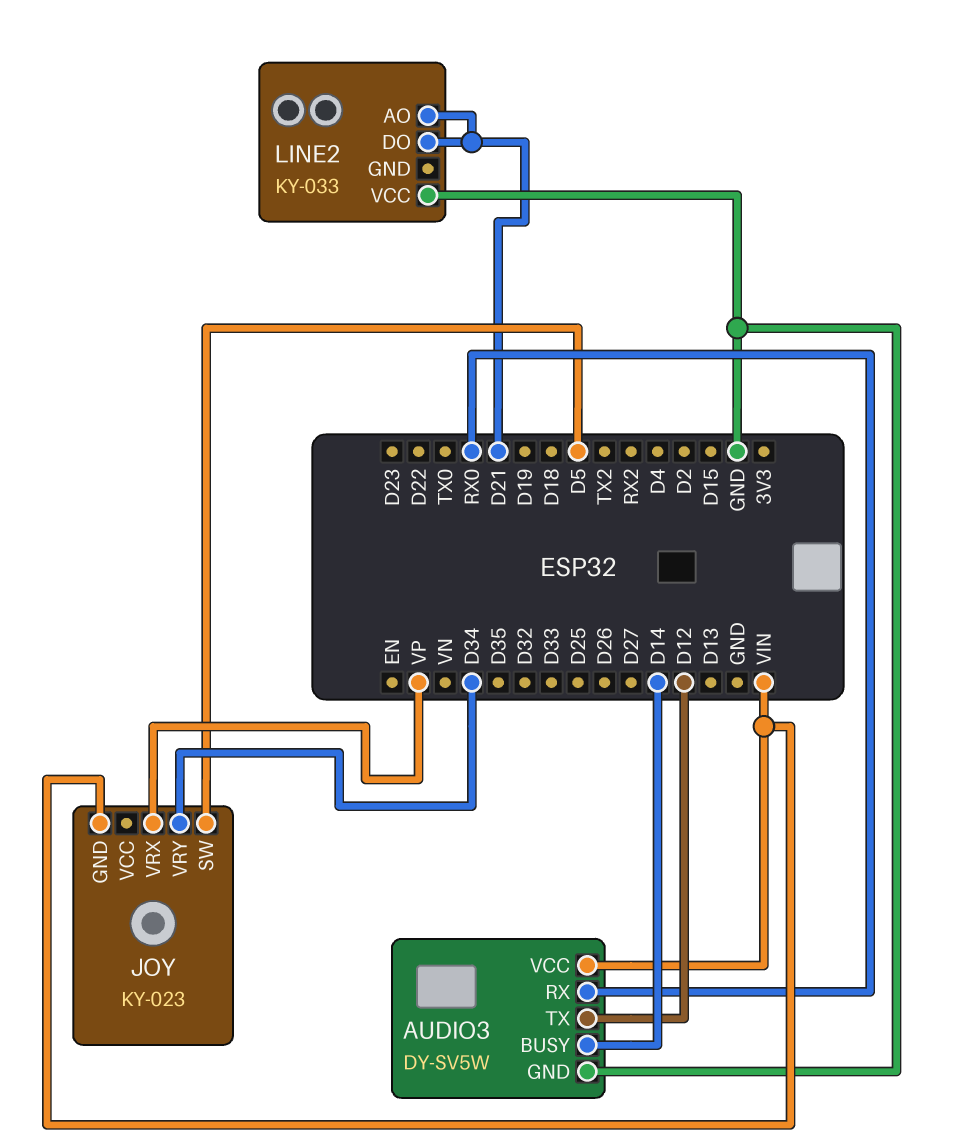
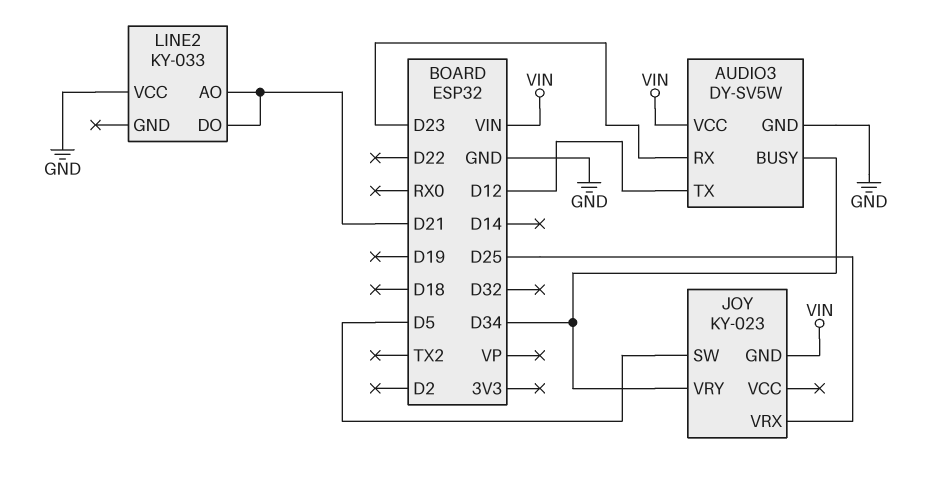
AUDIO3 pin BUSY: D14 -> D34
AUDIO3 pin RX: RX0 -> D23
JOY pin VRX: VP -> D25

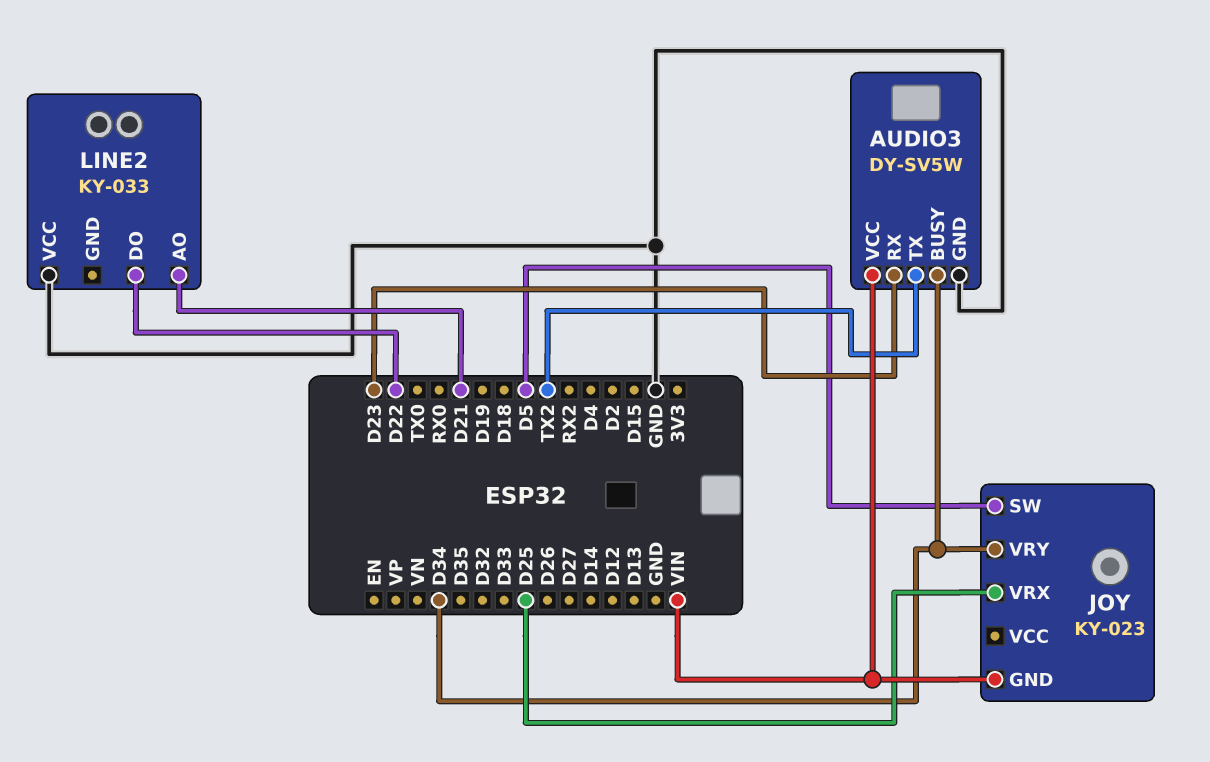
AUDIO3 pin TX: D12 -> TX2
LINE2 pin DO: D21 -> D22

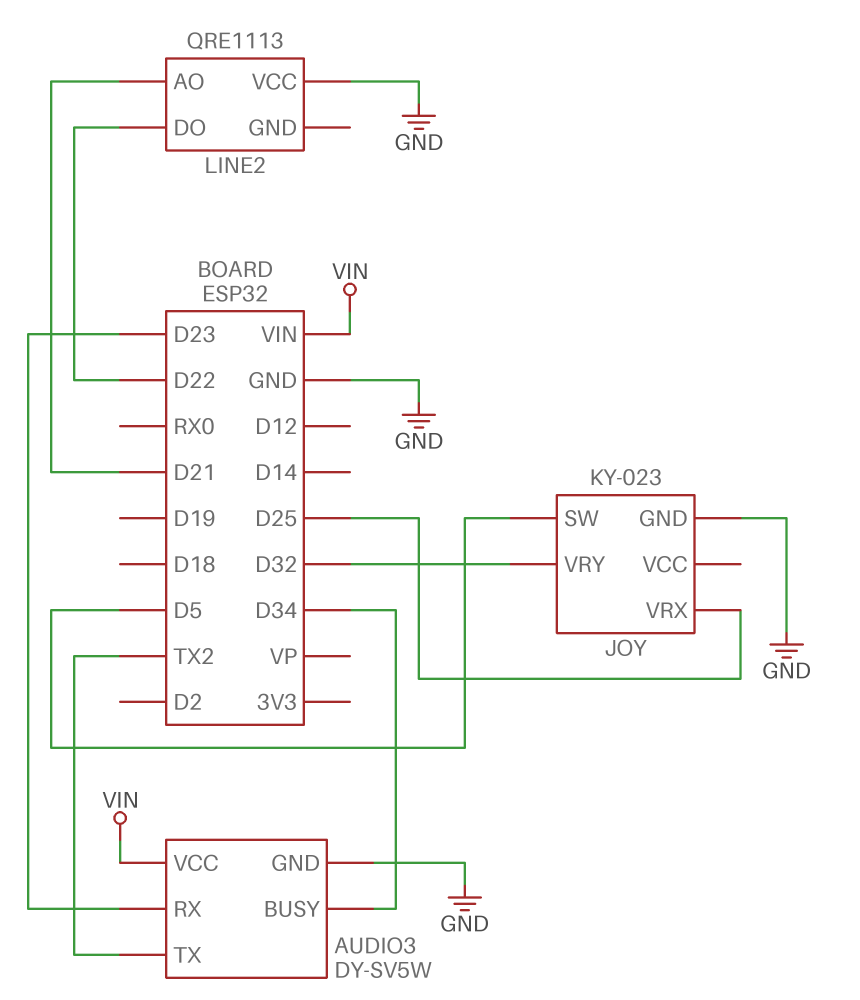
JOY pin GND: VIN -> GND
JOY pin VRY: D34 -> D32
LINE2: KY-033 -> QRE1113

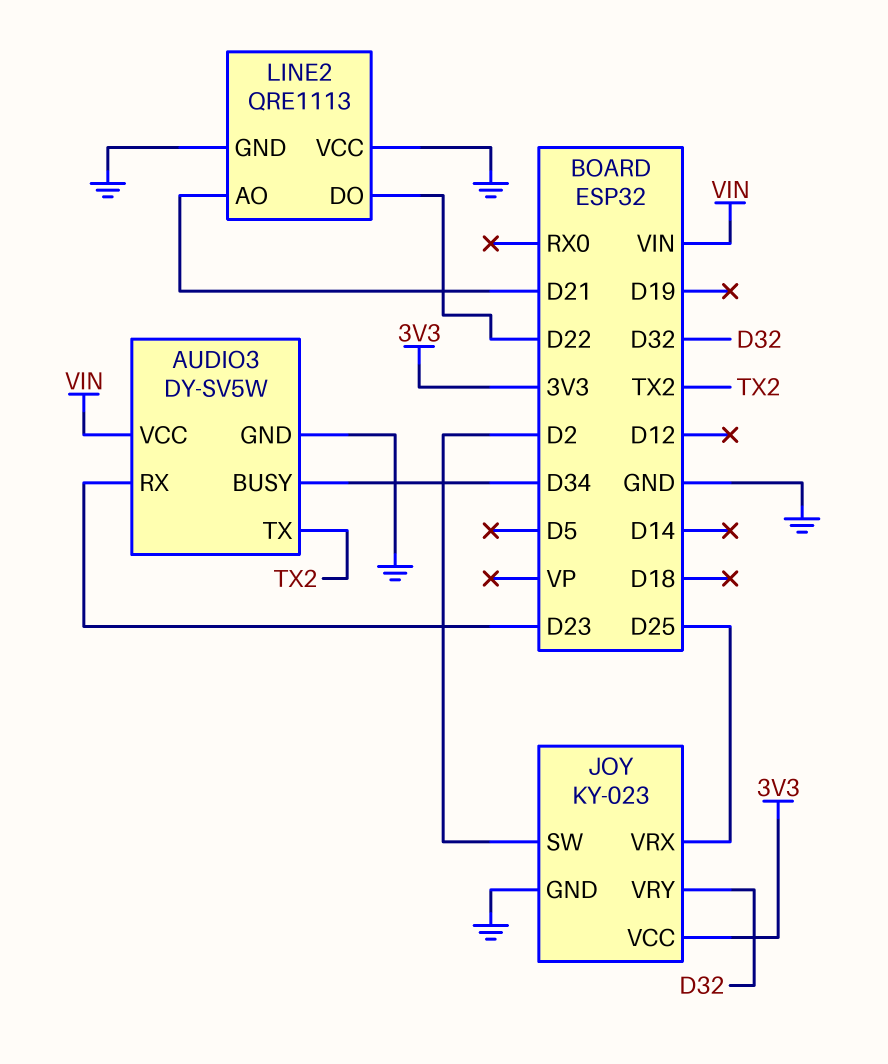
JOY pin SW: D5 -> D2
JOY pin VCC: none -> 3V3
LINE2 pin GND: none -> GND

